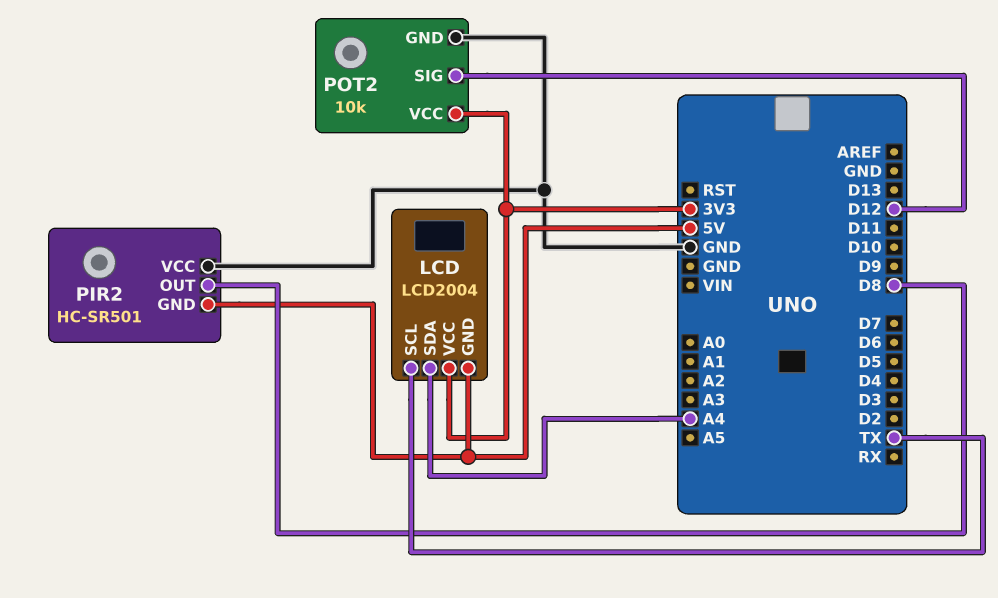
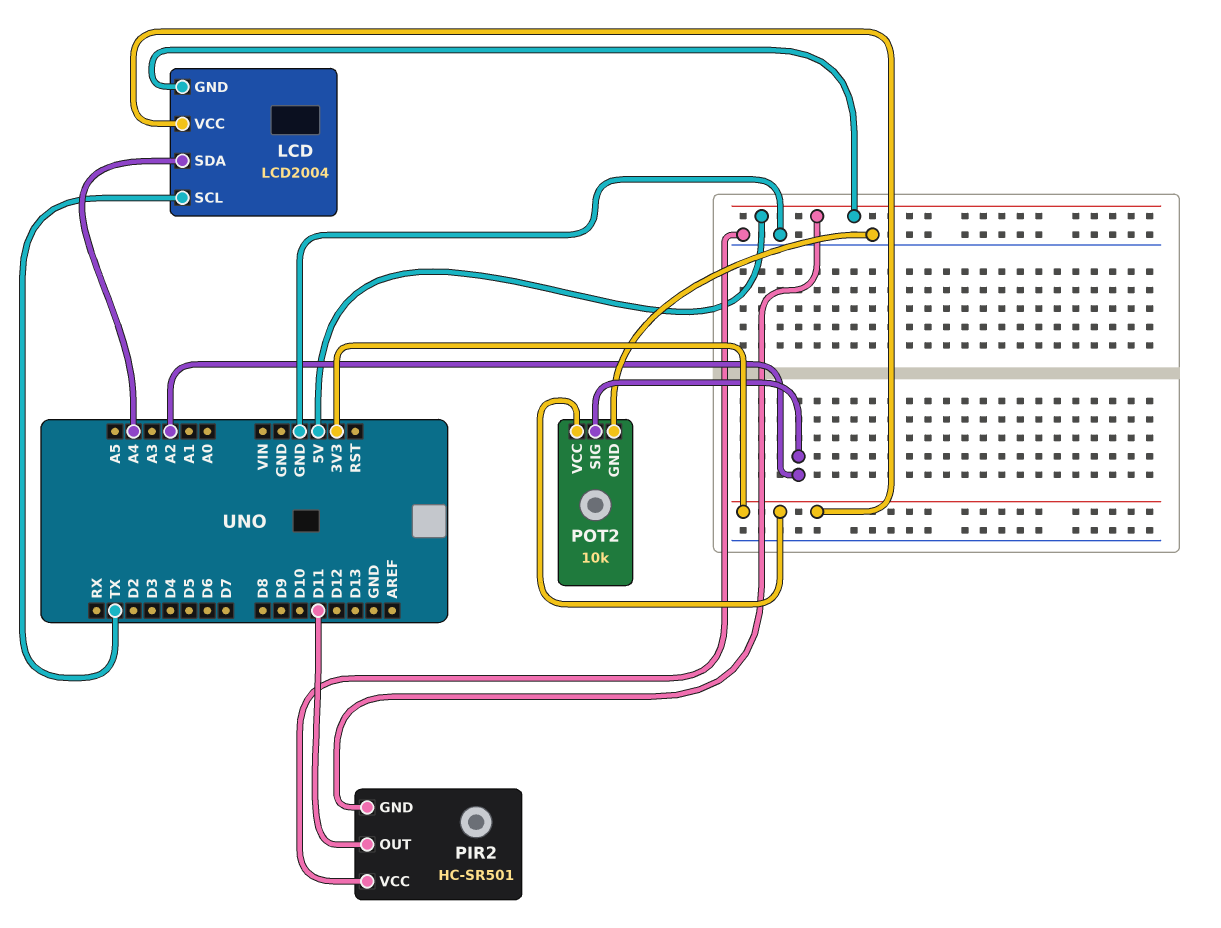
PIR2 pin OUT: D8 -> D11
POT2 pin SIG: D12 -> A2

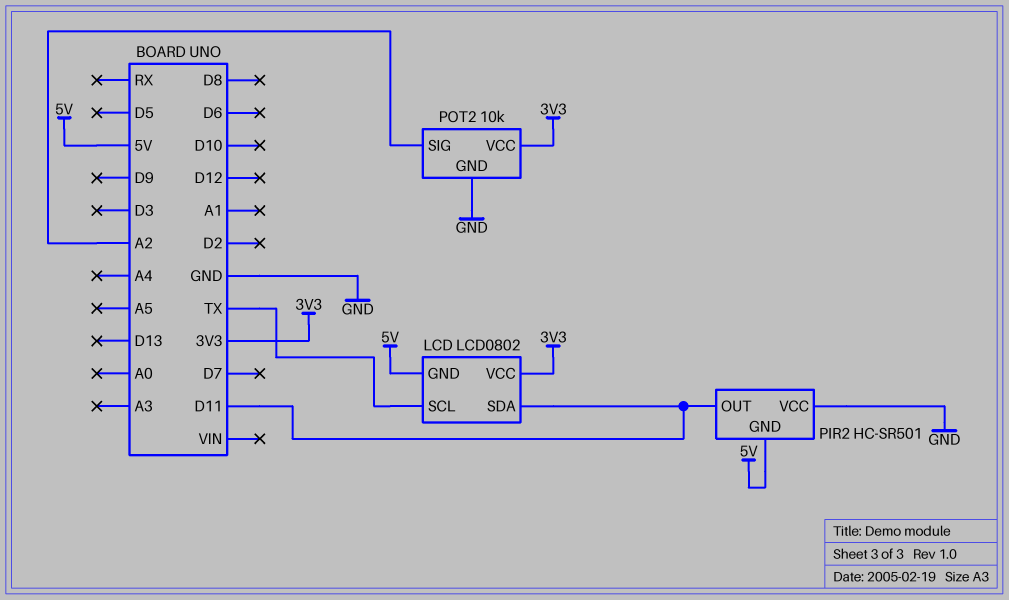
LCD: LCD2004 -> LCD0802
LCD pin SDA: A4 -> D11

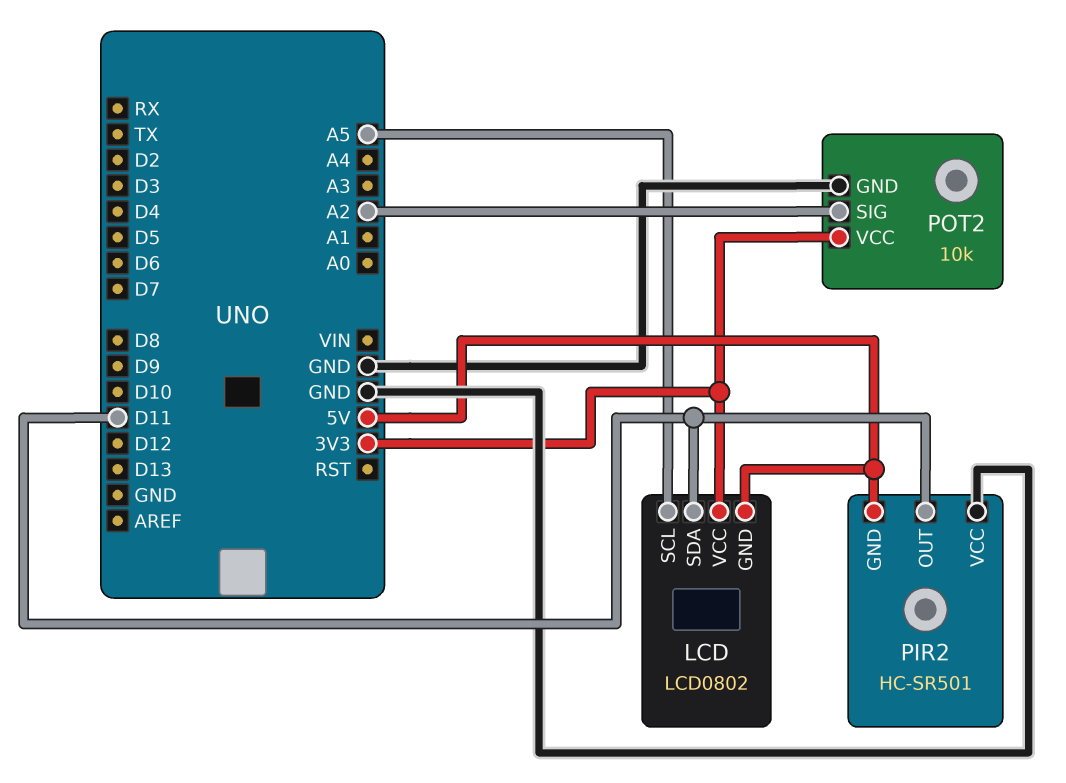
LCD pin SCL: TX -> A5

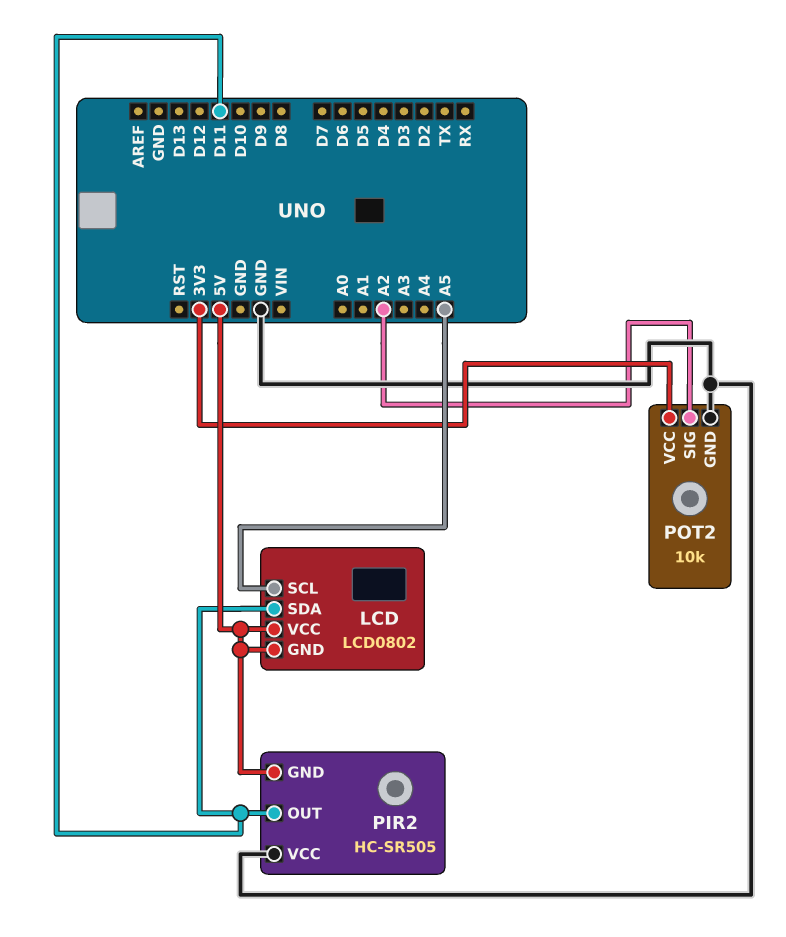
LCD pin VCC: 3V3 -> 5V
PIR2: HC-SR501 -> HC-SR505

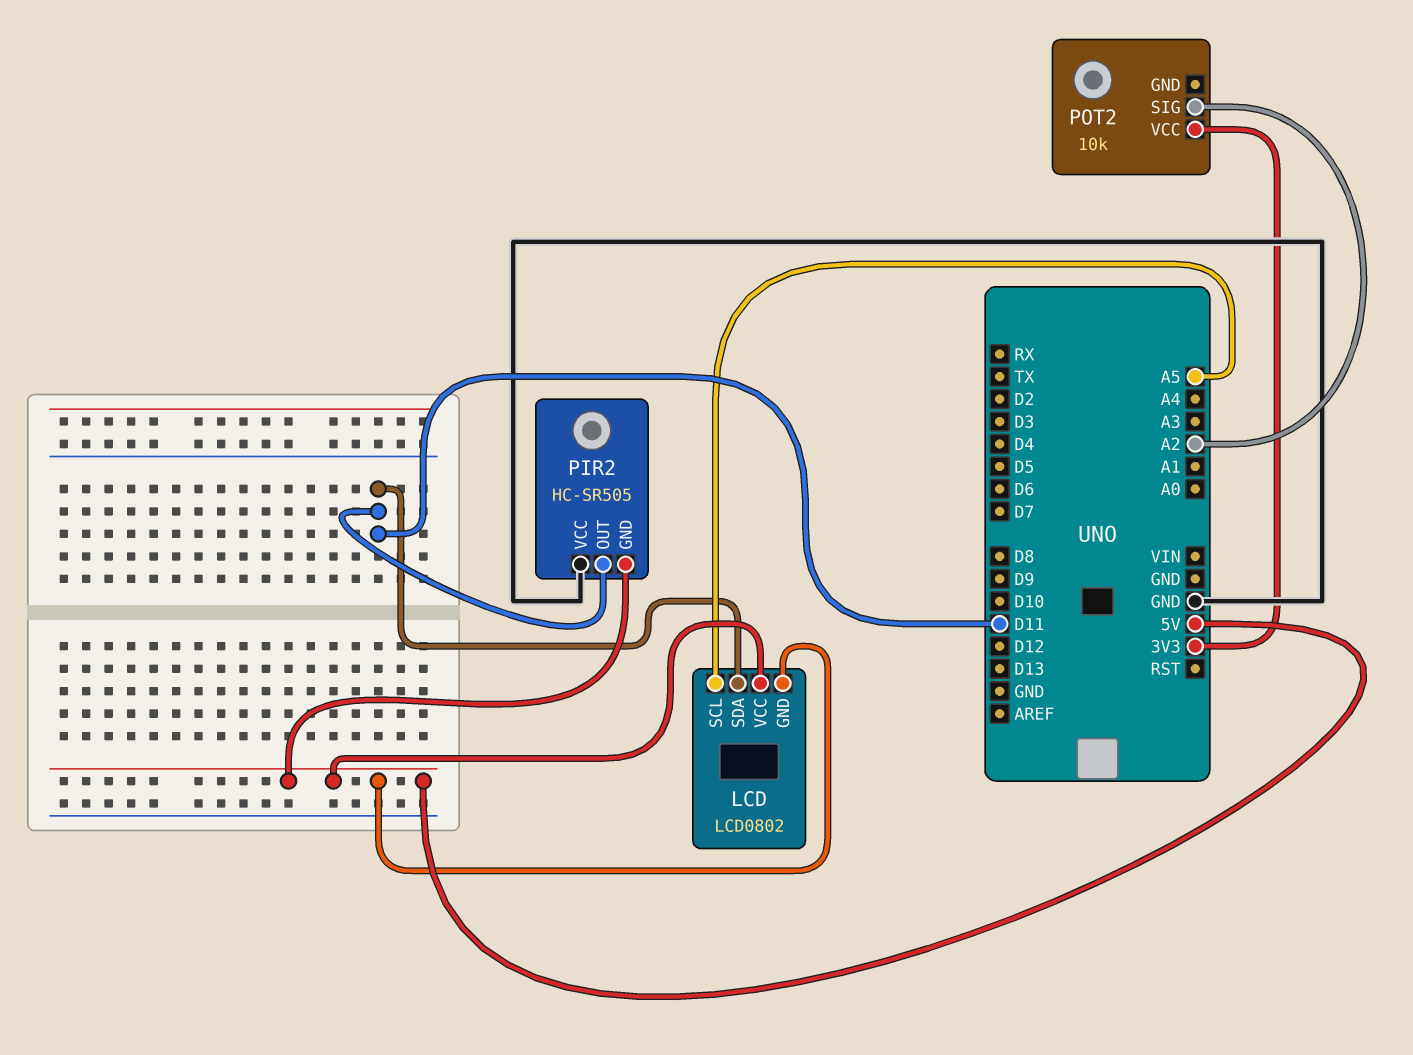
POT2 pin GND: GND -> none

